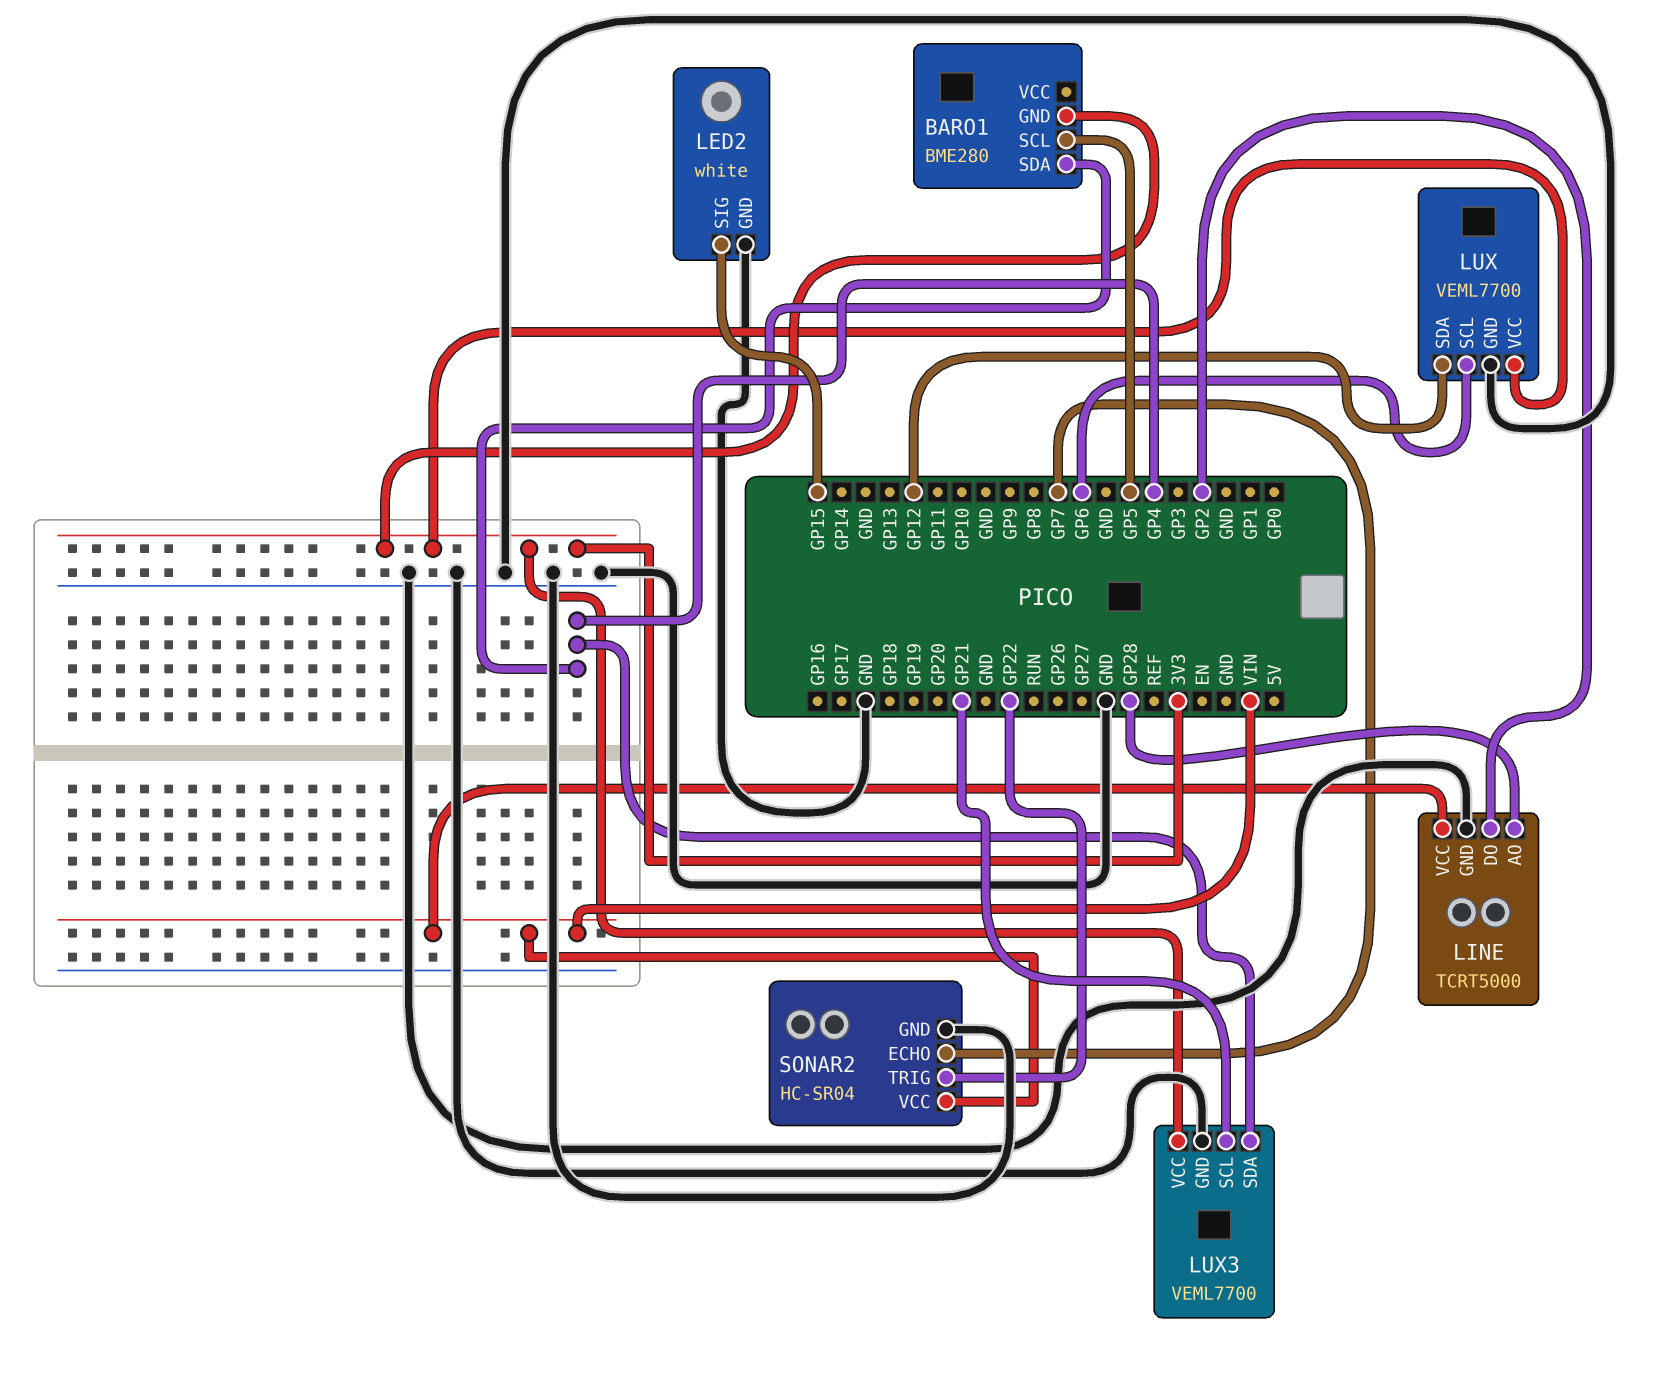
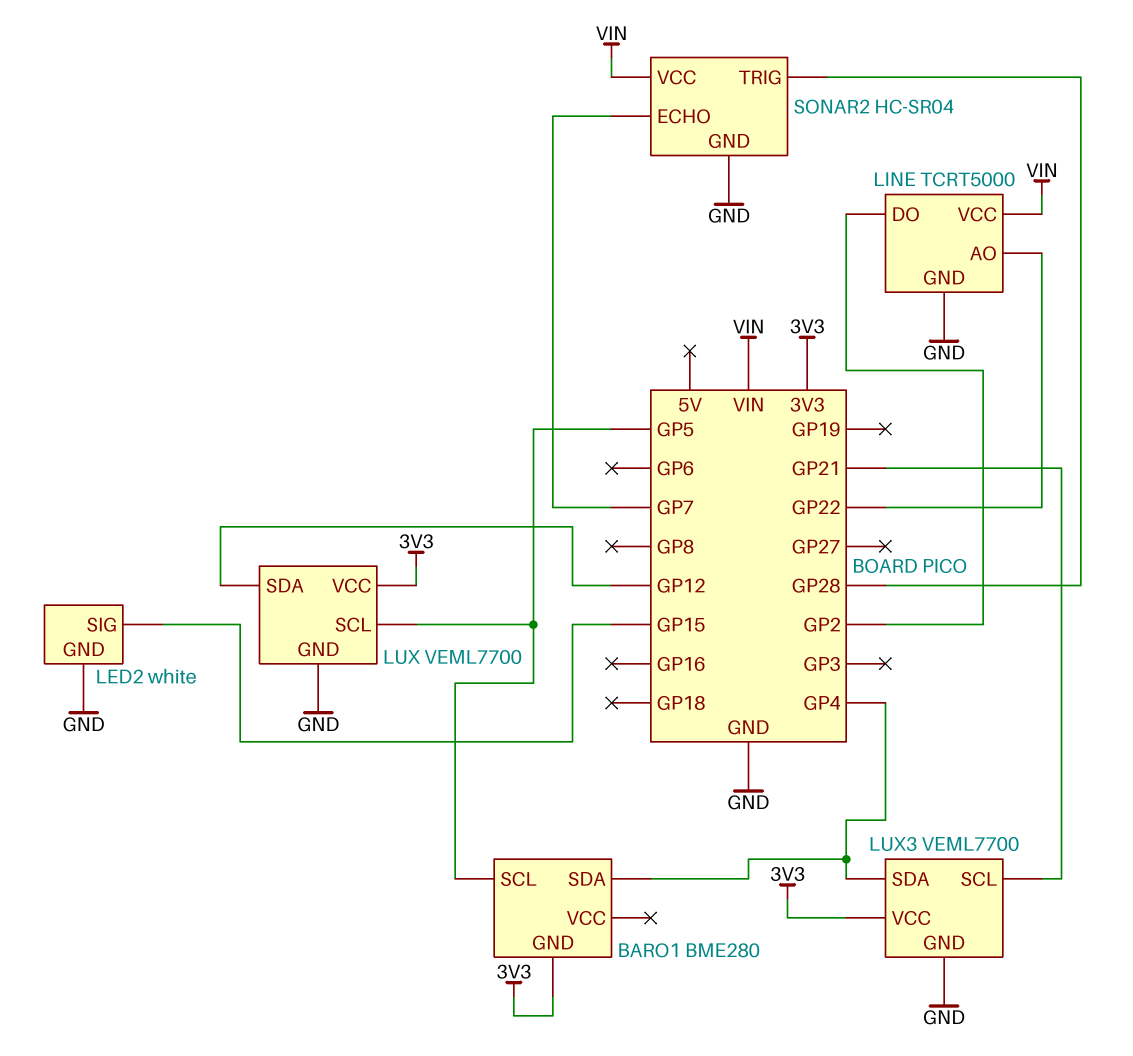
LINE pin AO: GP28 -> GP22
LUX pin SCL: GP6 -> GP5
SONAR2 pin TRIG: GP22 -> GP28

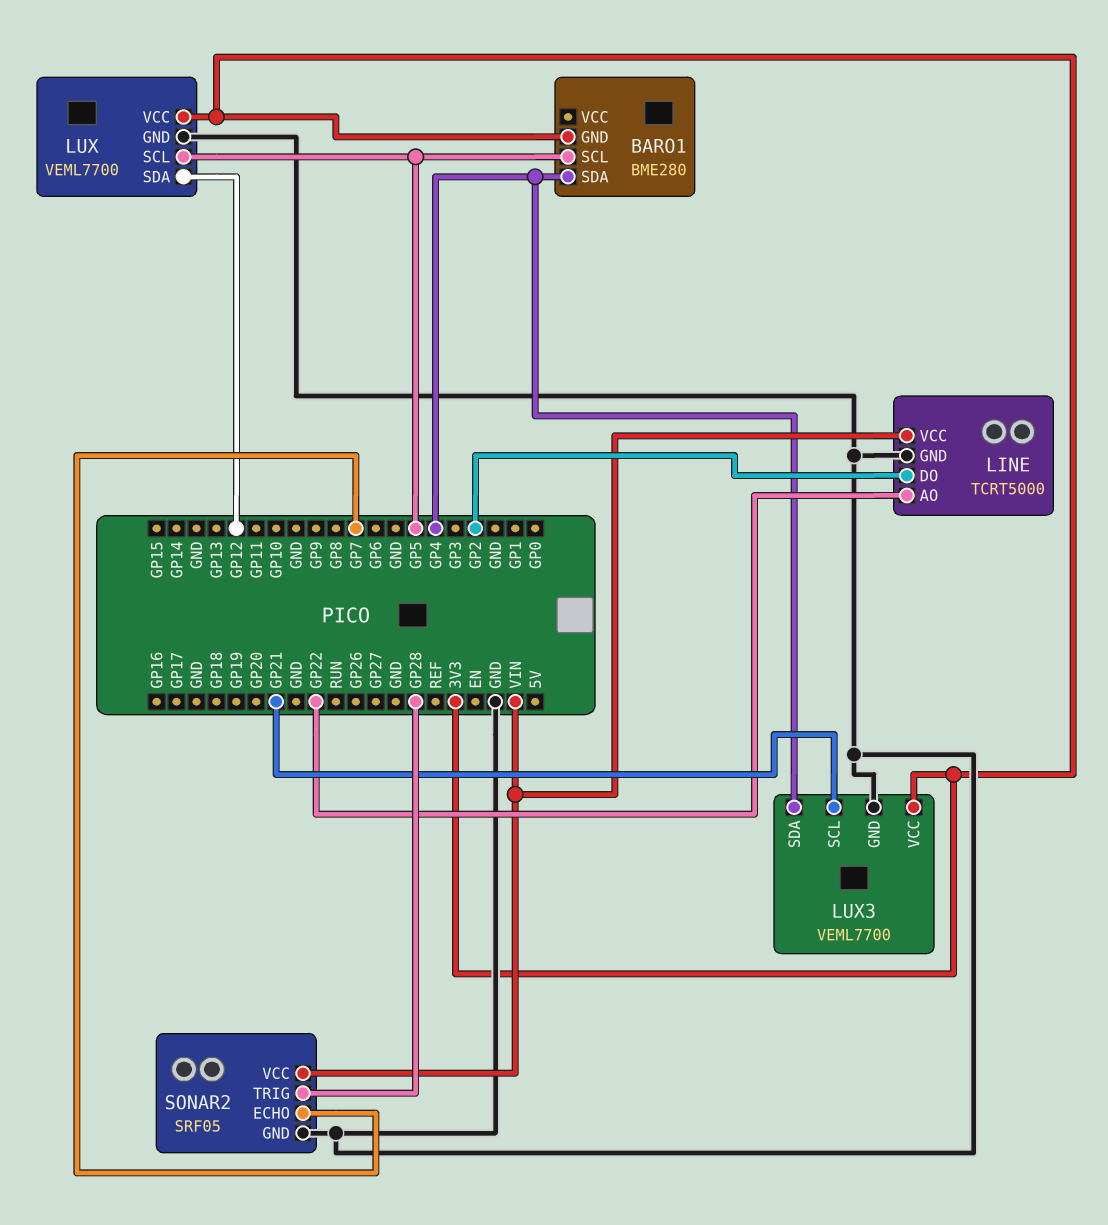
LED2: white -> none
LED2 pin GND: GND -> none
LED2 pin SIG: GP15 -> none
SONAR2: HC-SR04 -> SRF05

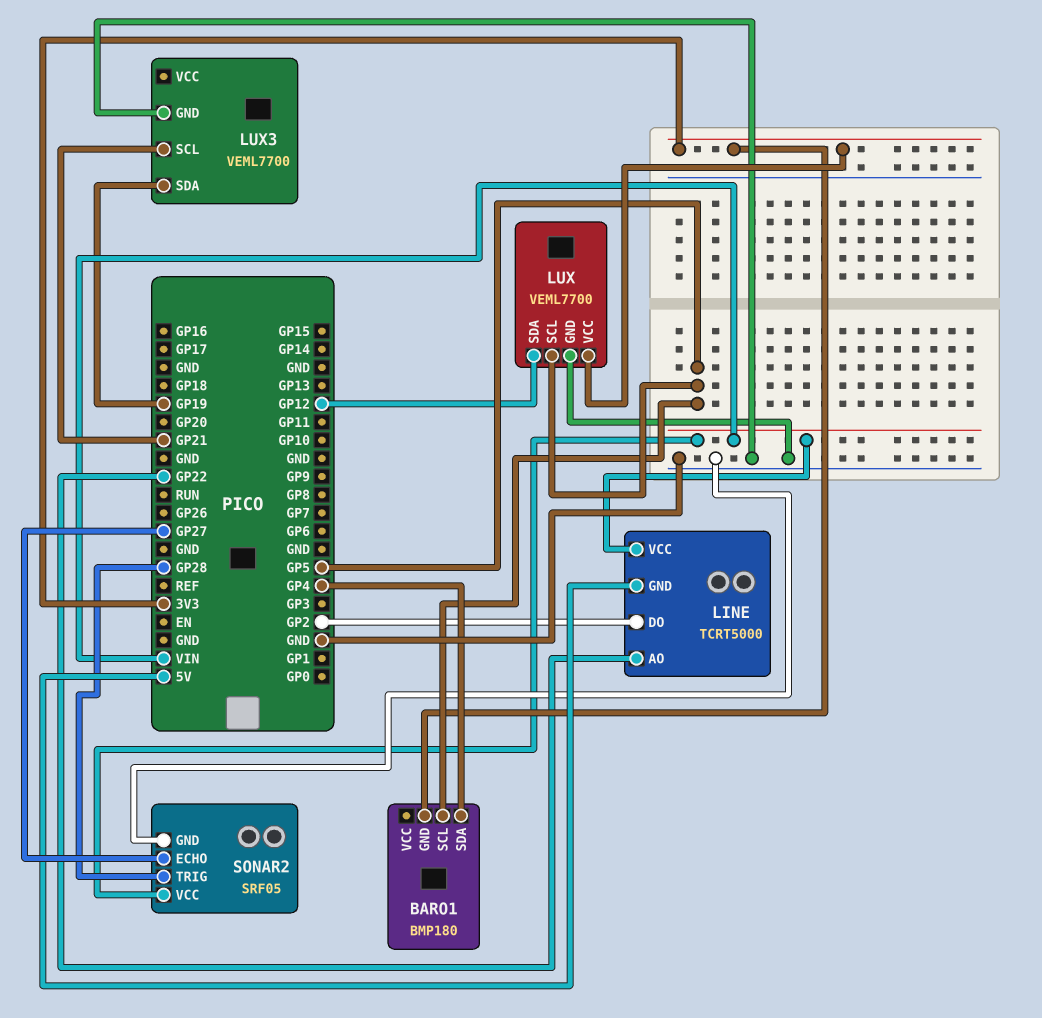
BARO1: BME280 -> BMP180
LINE pin GND: GND -> 5V
LUX3 pin SDA: GP4 -> GP19
LUX3 pin VCC: 3V3 -> none
SONAR2 pin ECHO: GP7 -> GP27

